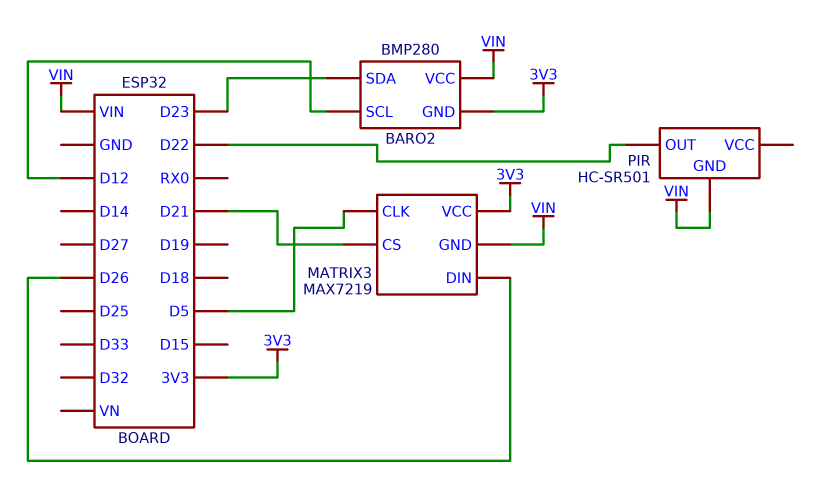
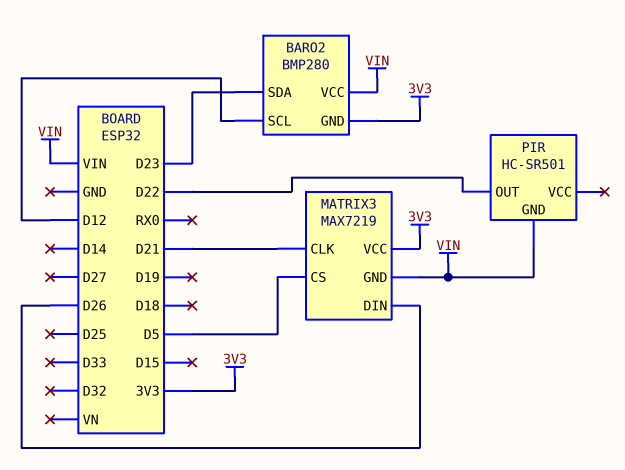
MATRIX3 pin CLK: D5 -> D21
MATRIX3 pin CS: D21 -> D5

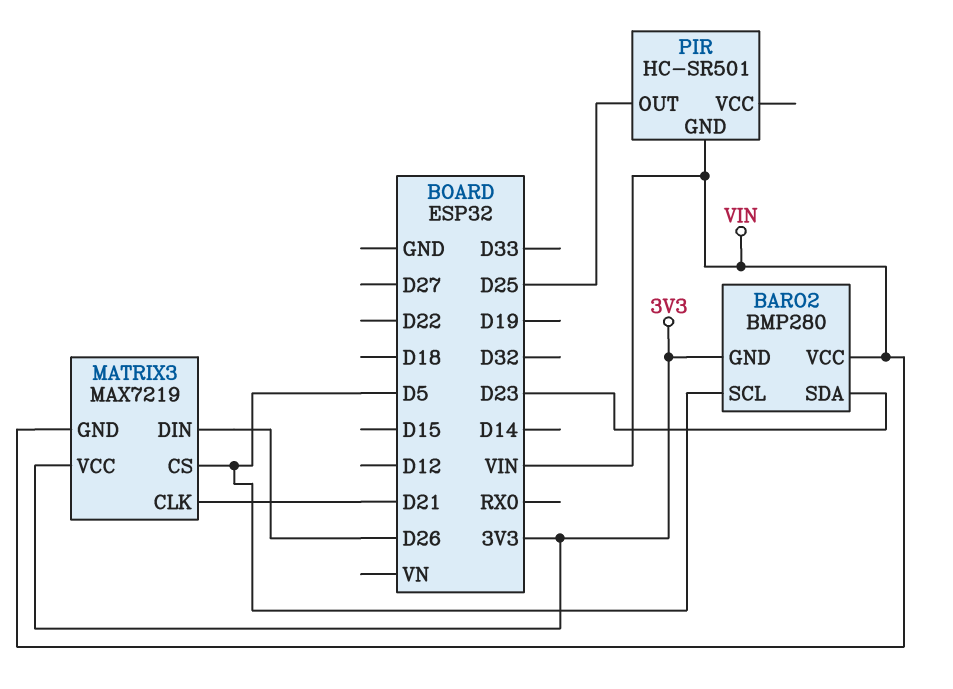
BARO2 pin SCL: D12 -> D5
PIR pin OUT: D22 -> D25

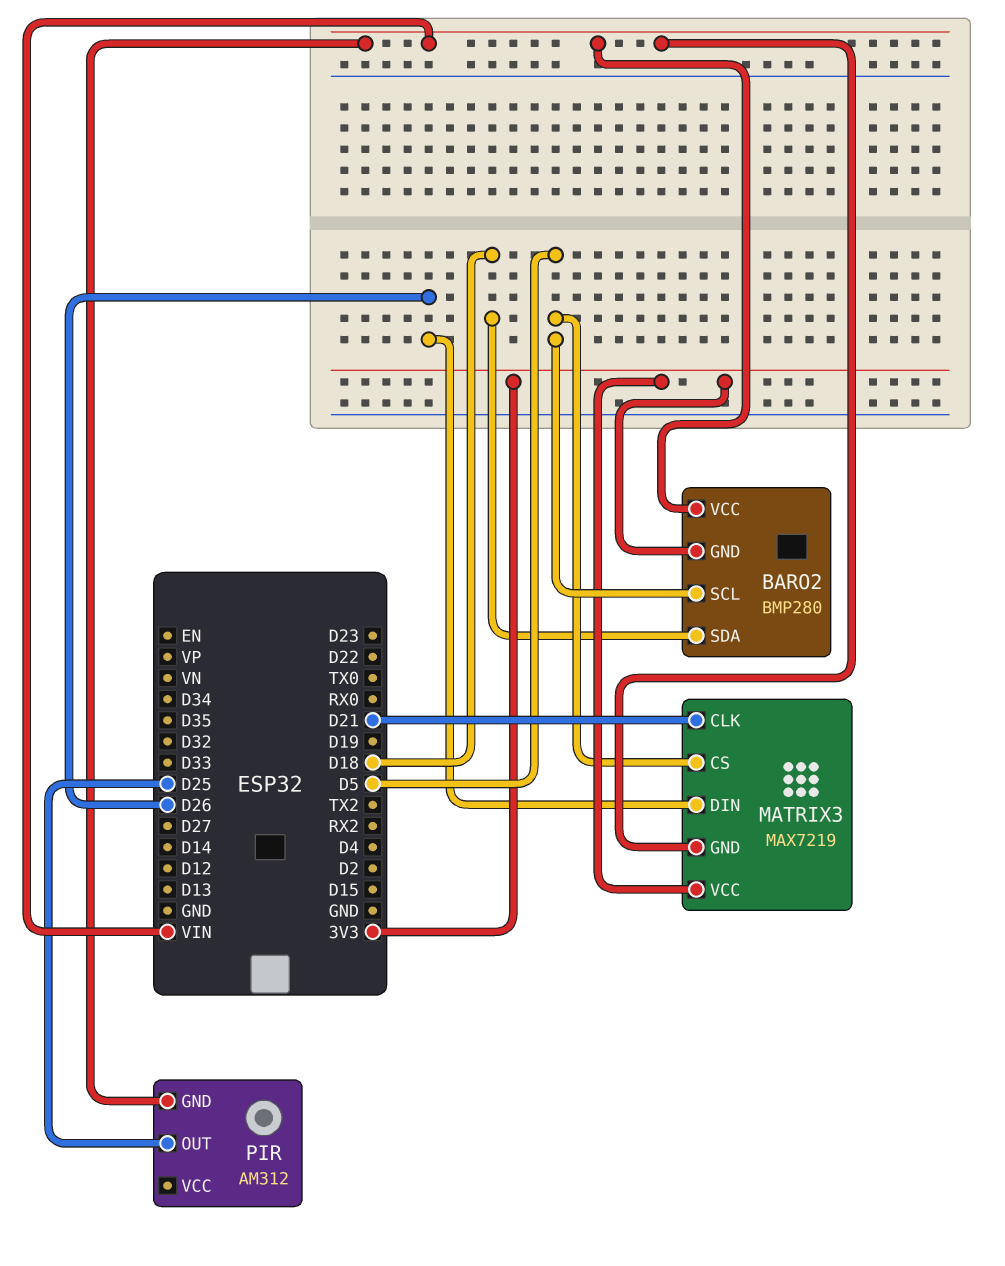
BARO2 pin SDA: D23 -> D18
PIR: HC-SR501 -> AM312

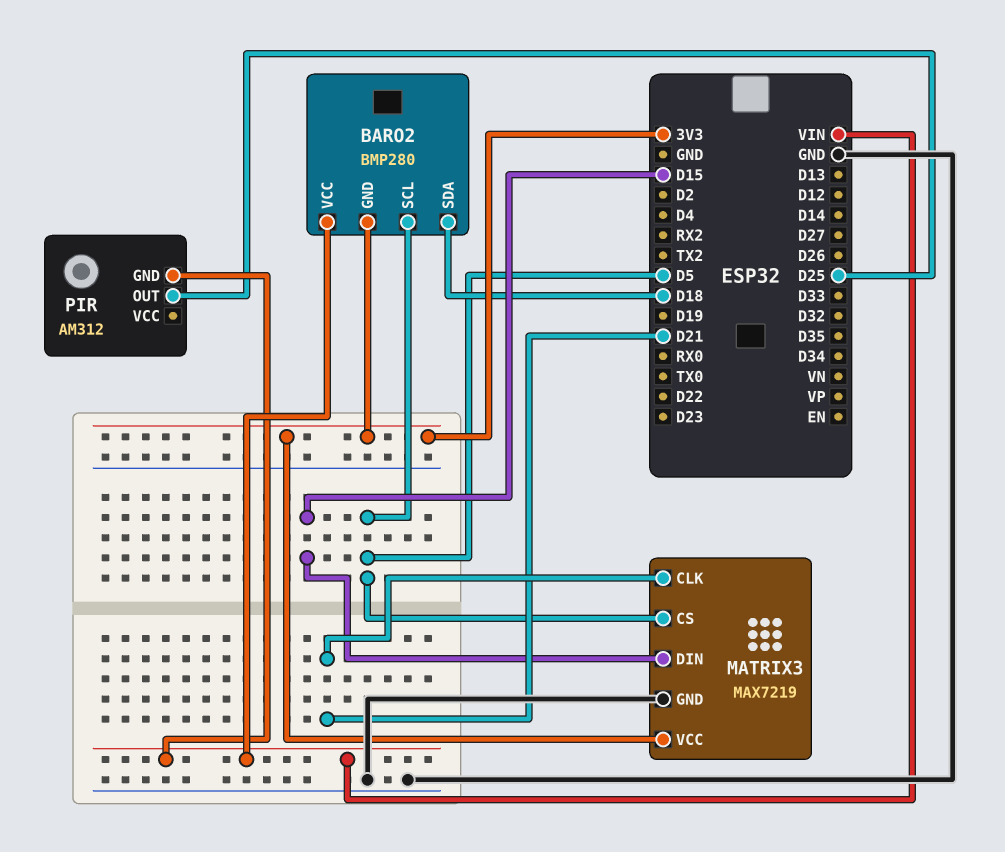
MATRIX3 pin DIN: D26 -> D15
MATRIX3 pin GND: VIN -> GND

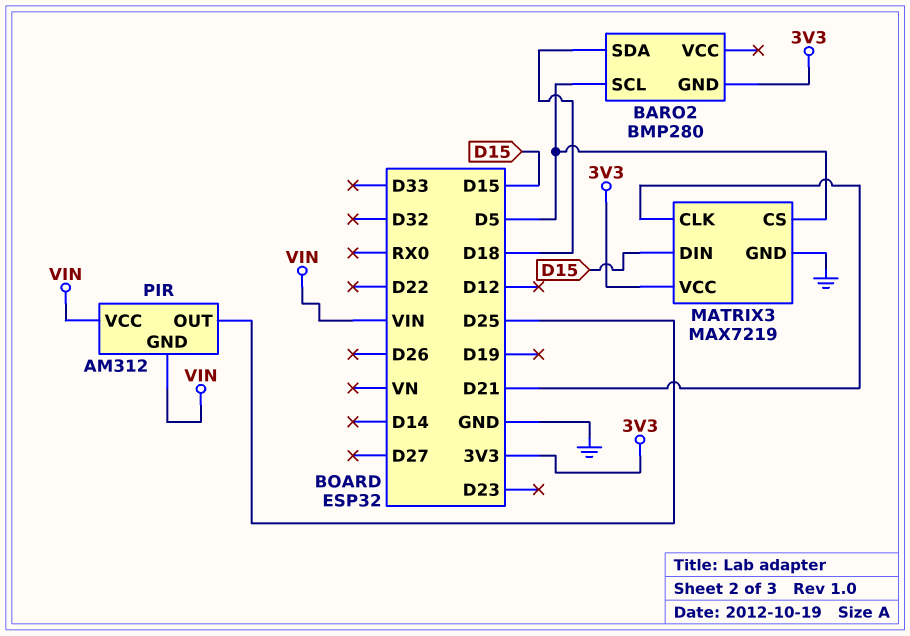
BARO2 pin VCC: VIN -> none
PIR pin VCC: none -> VIN

